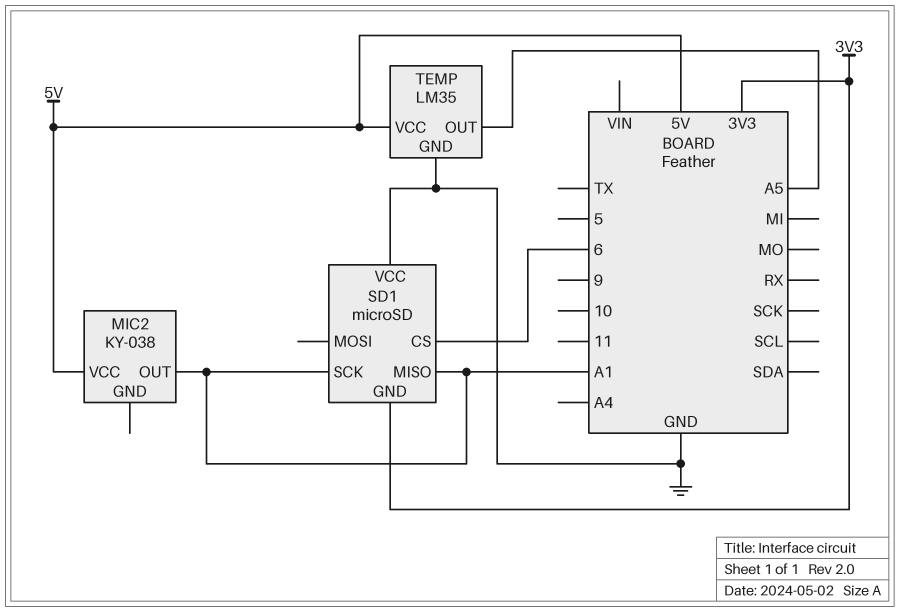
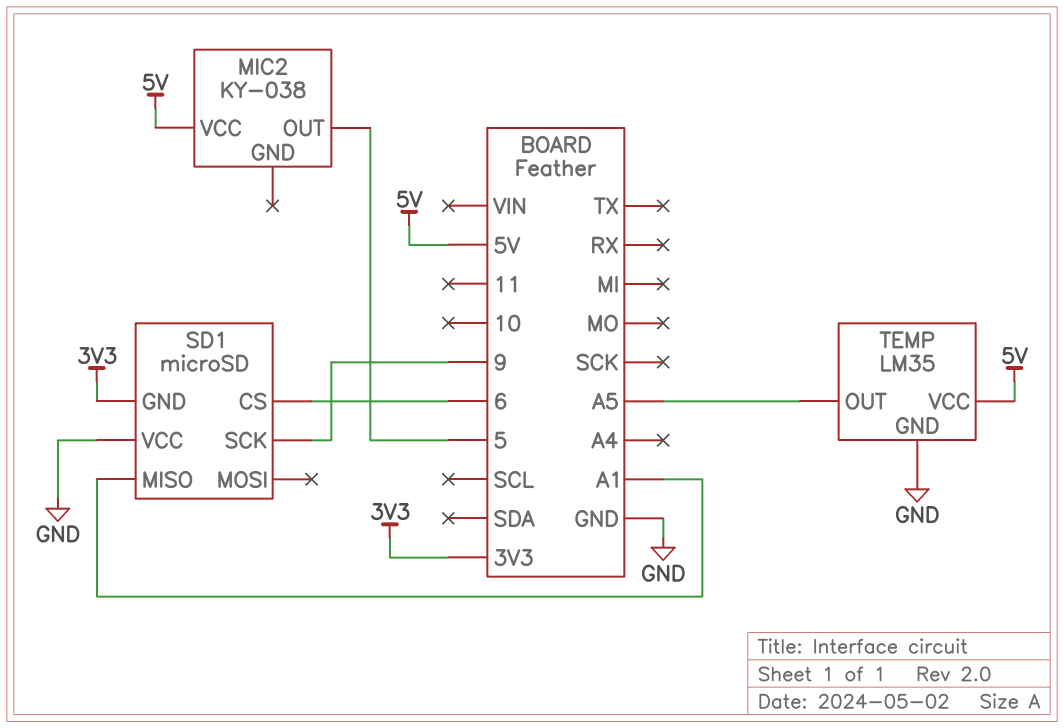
MIC2 pin OUT: A1 -> 5
SD1 pin SCK: A1 -> 9

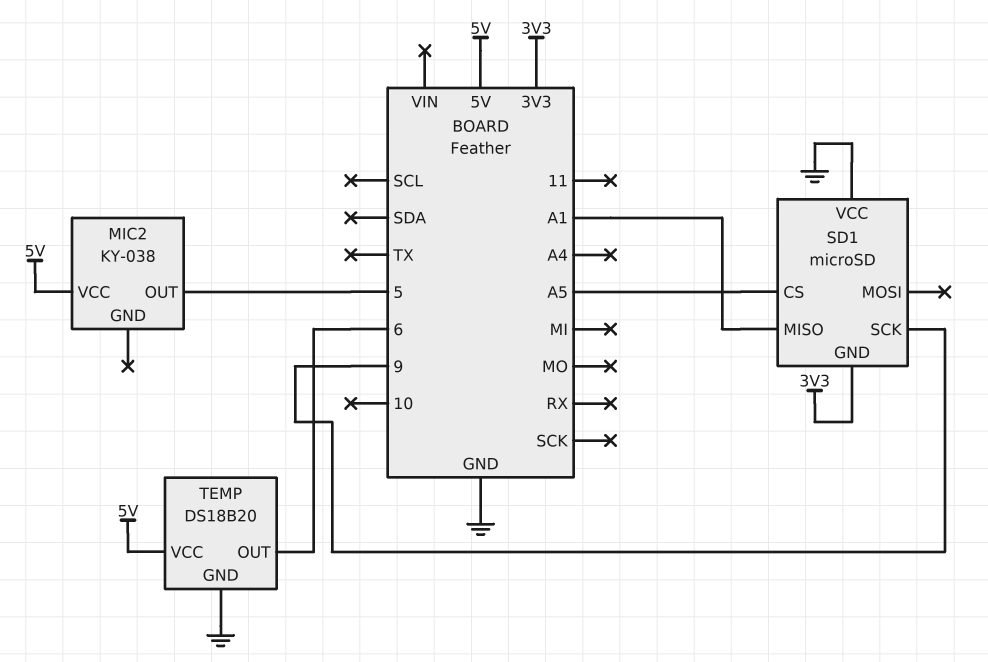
SD1 pin CS: 6 -> A5
TEMP: LM35 -> DS18B20
TEMP pin OUT: A5 -> 6

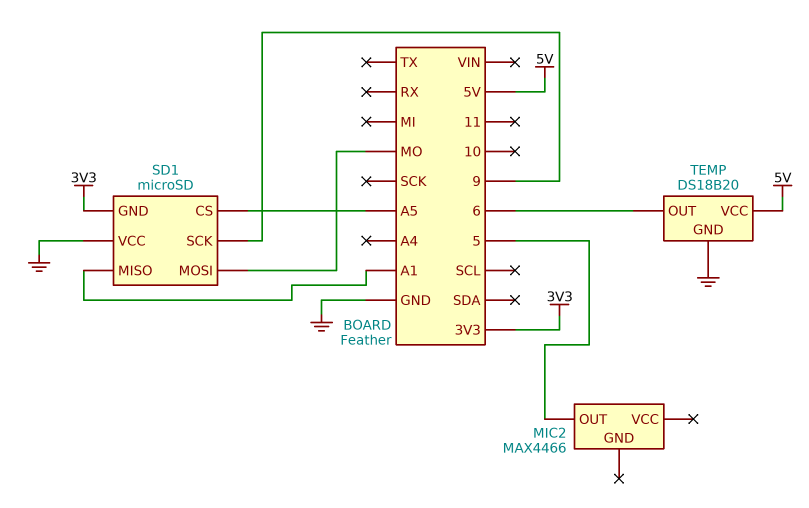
MIC2: KY-038 -> MAX4466
MIC2 pin VCC: 5V -> none
SD1 pin MOSI: none -> MO

